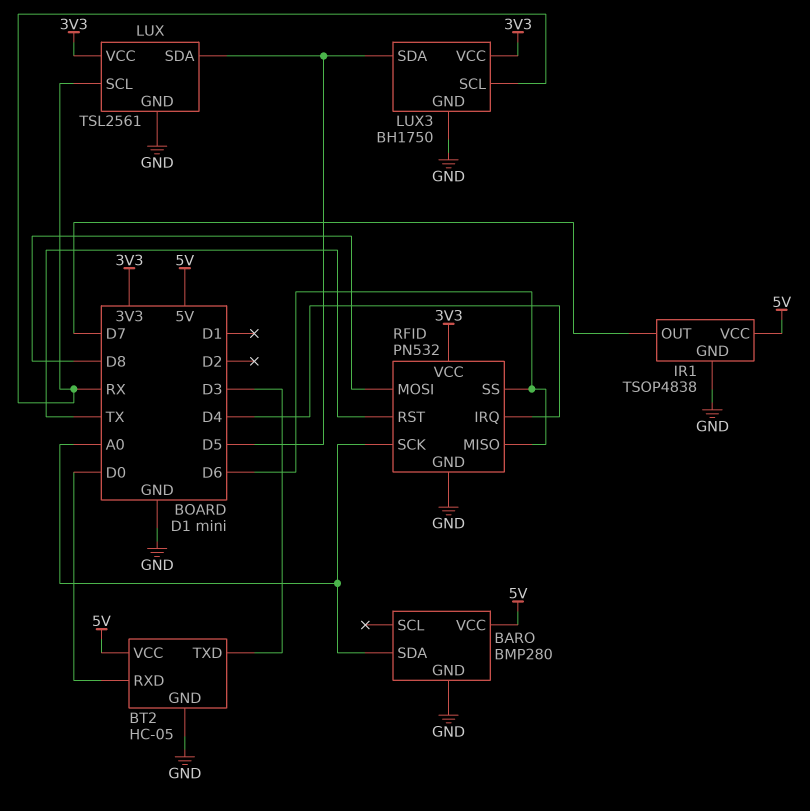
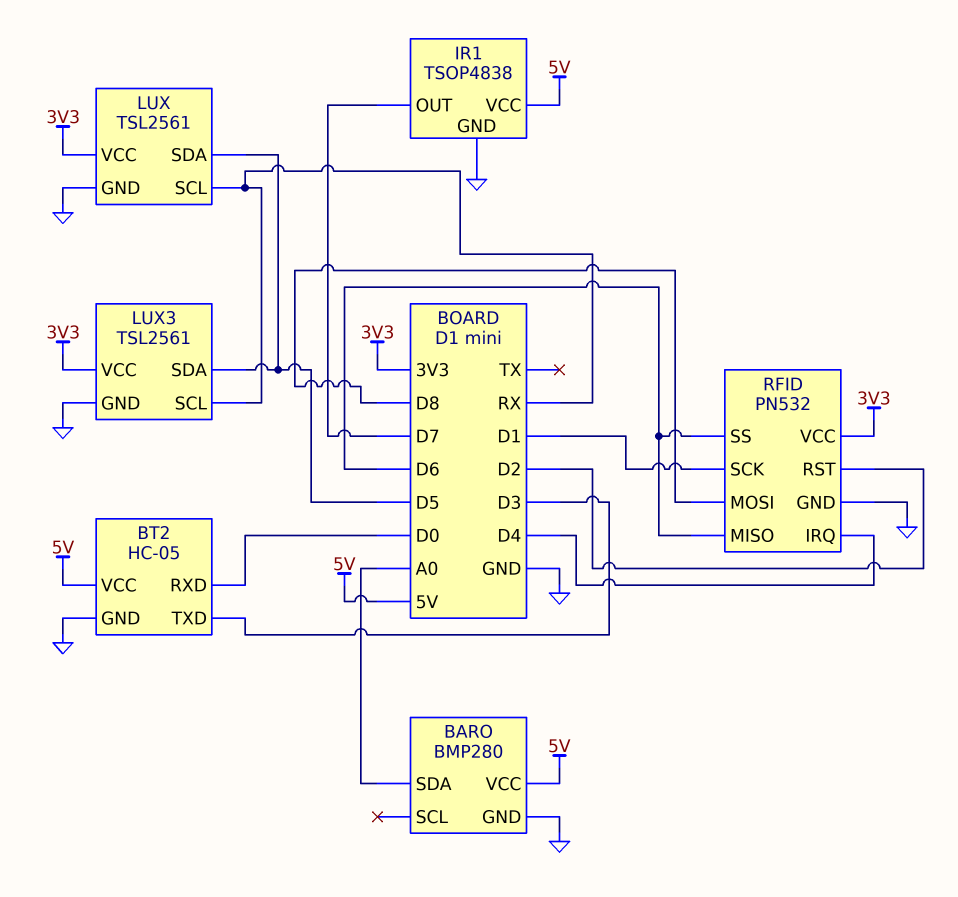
LUX3: BH1750 -> TSL2561
RFID pin RST: TX -> D2
RFID pin SCK: A0 -> D1

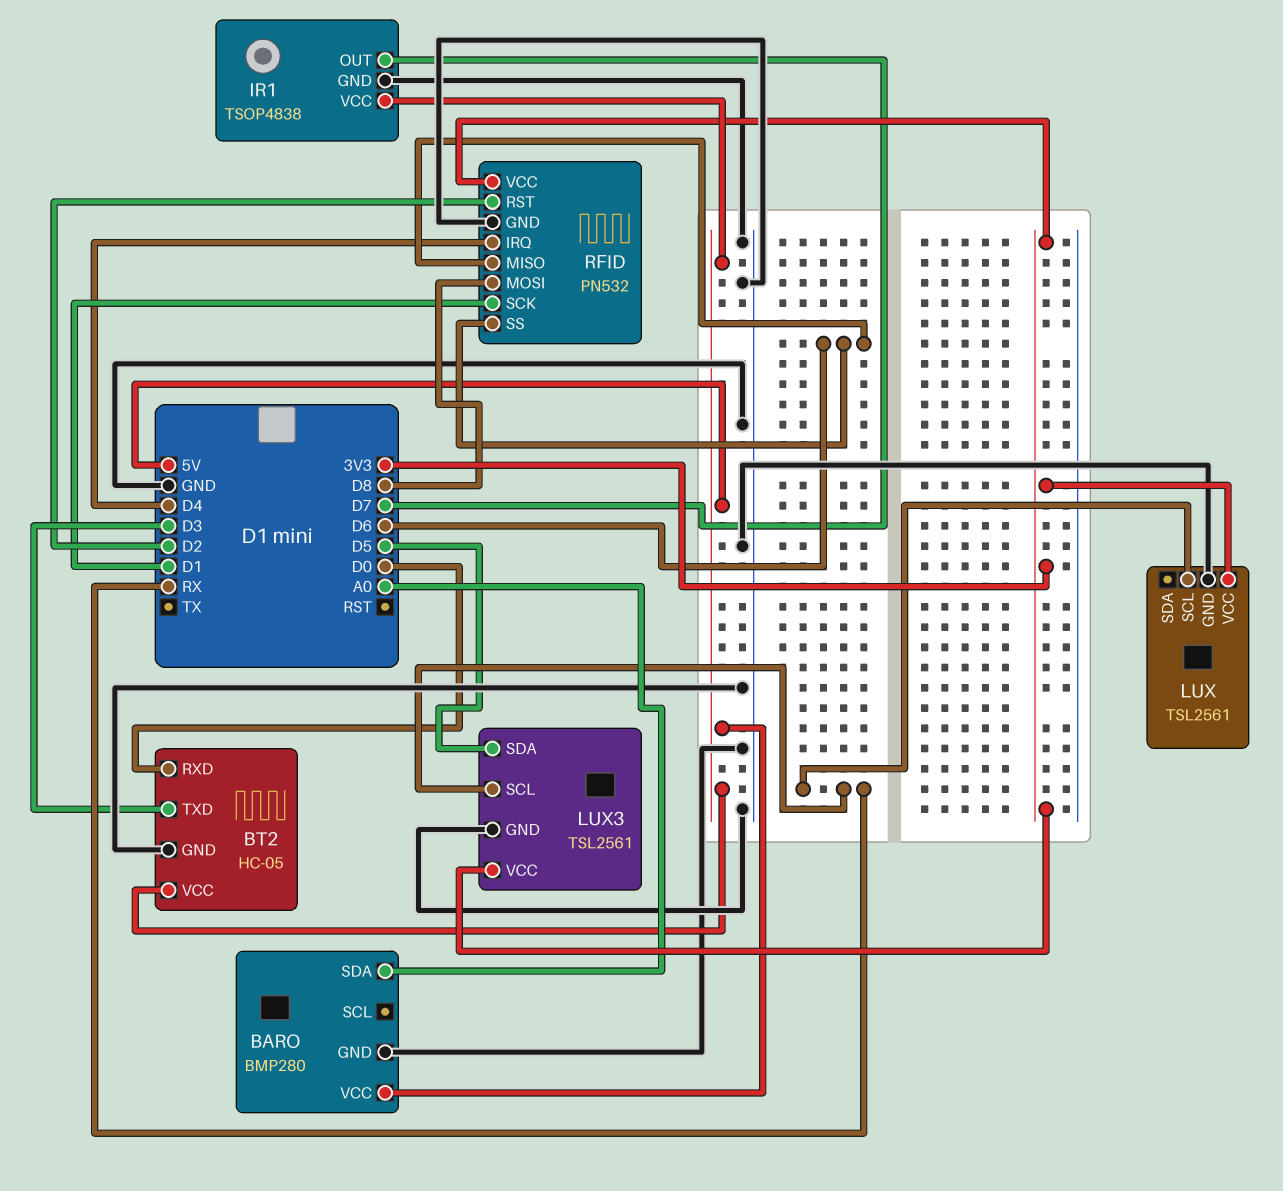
LUX pin SDA: D5 -> none

